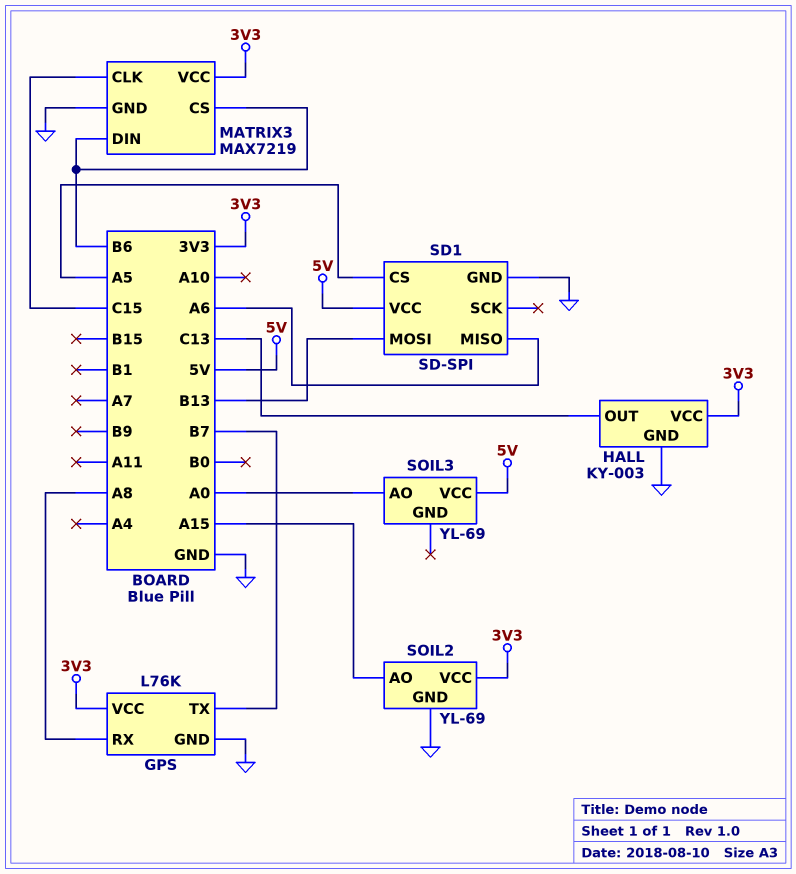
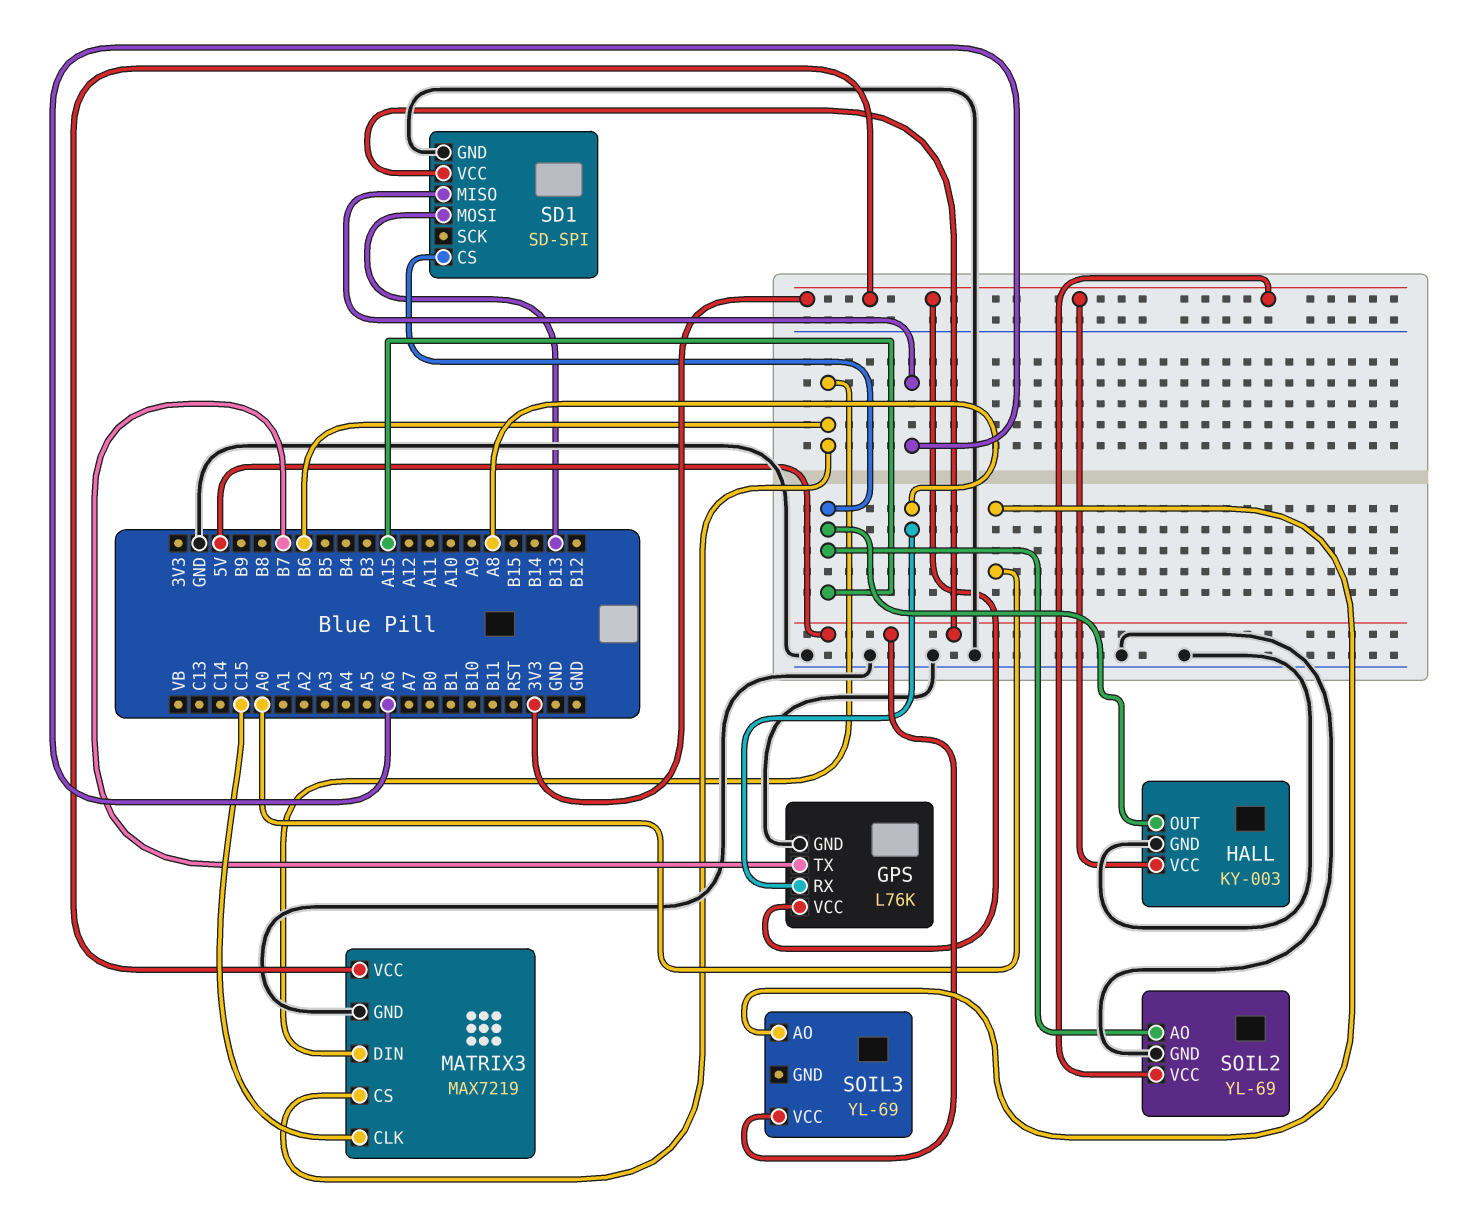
HALL pin OUT: C13 -> A15
SD1 pin CS: A5 -> A15

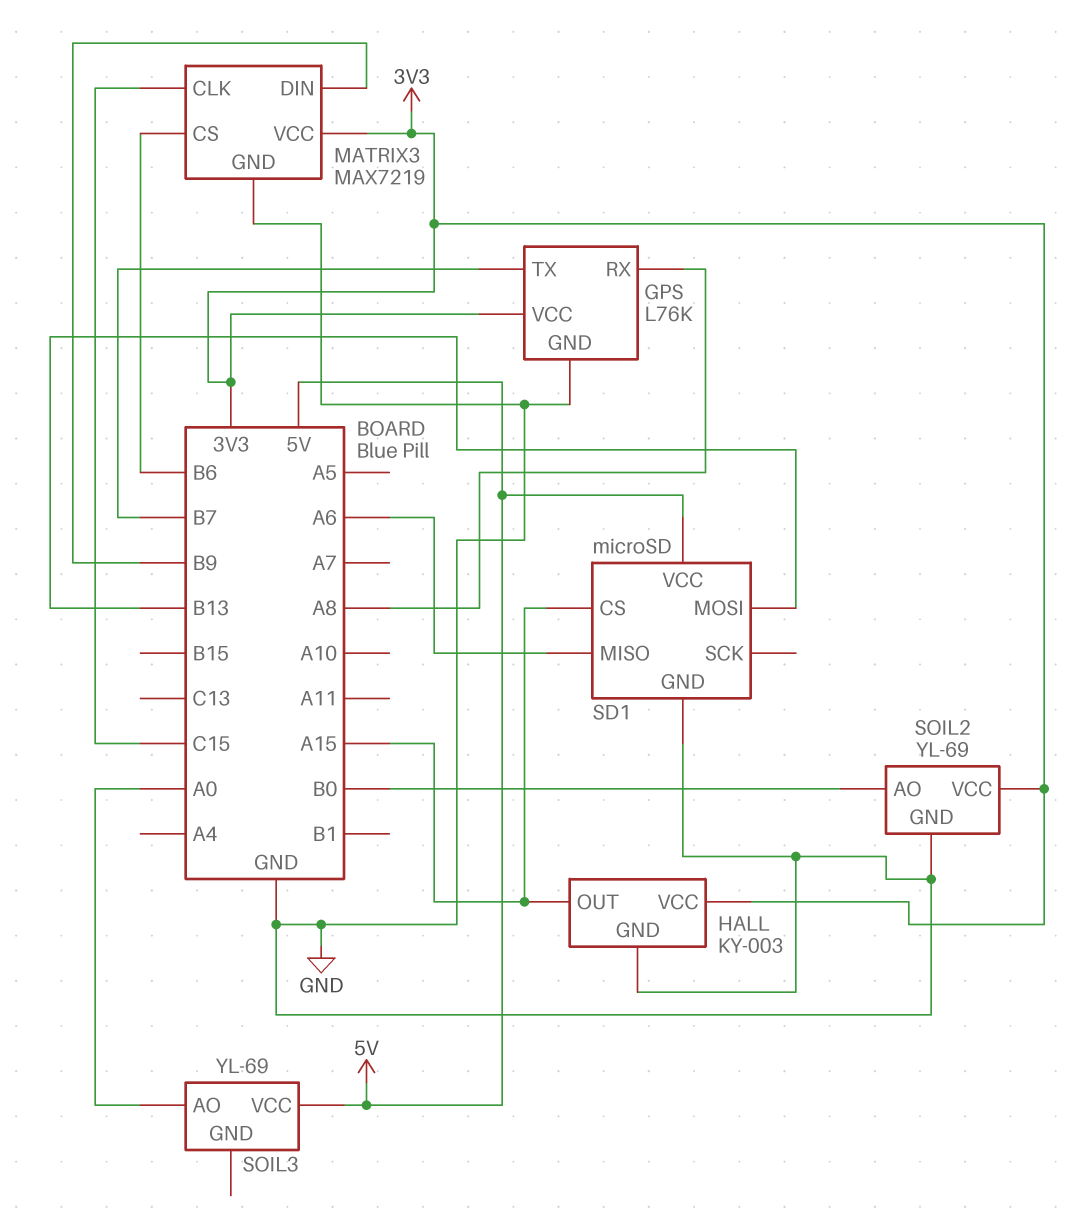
MATRIX3 pin DIN: B6 -> B9
SD1: SD-SPI -> microSD
SOIL2 pin AO: A15 -> B0

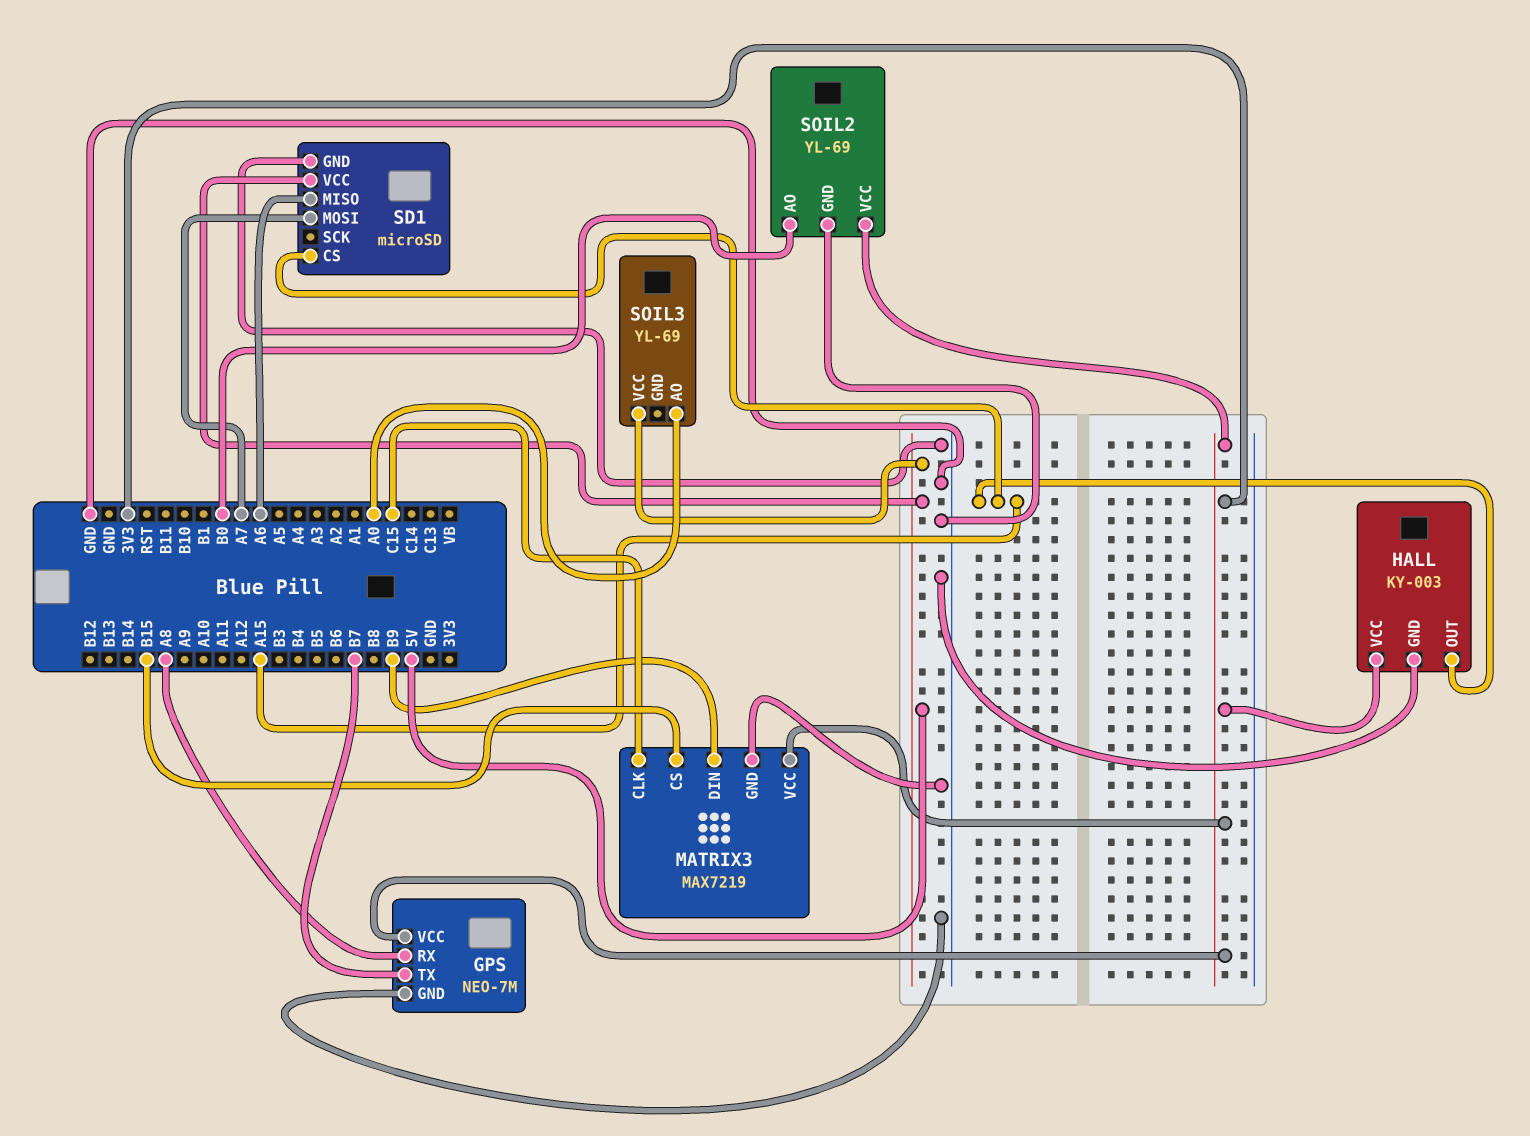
GPS: L76K -> NEO-7M
MATRIX3 pin CS: B6 -> B15
SD1 pin MOSI: B13 -> A7

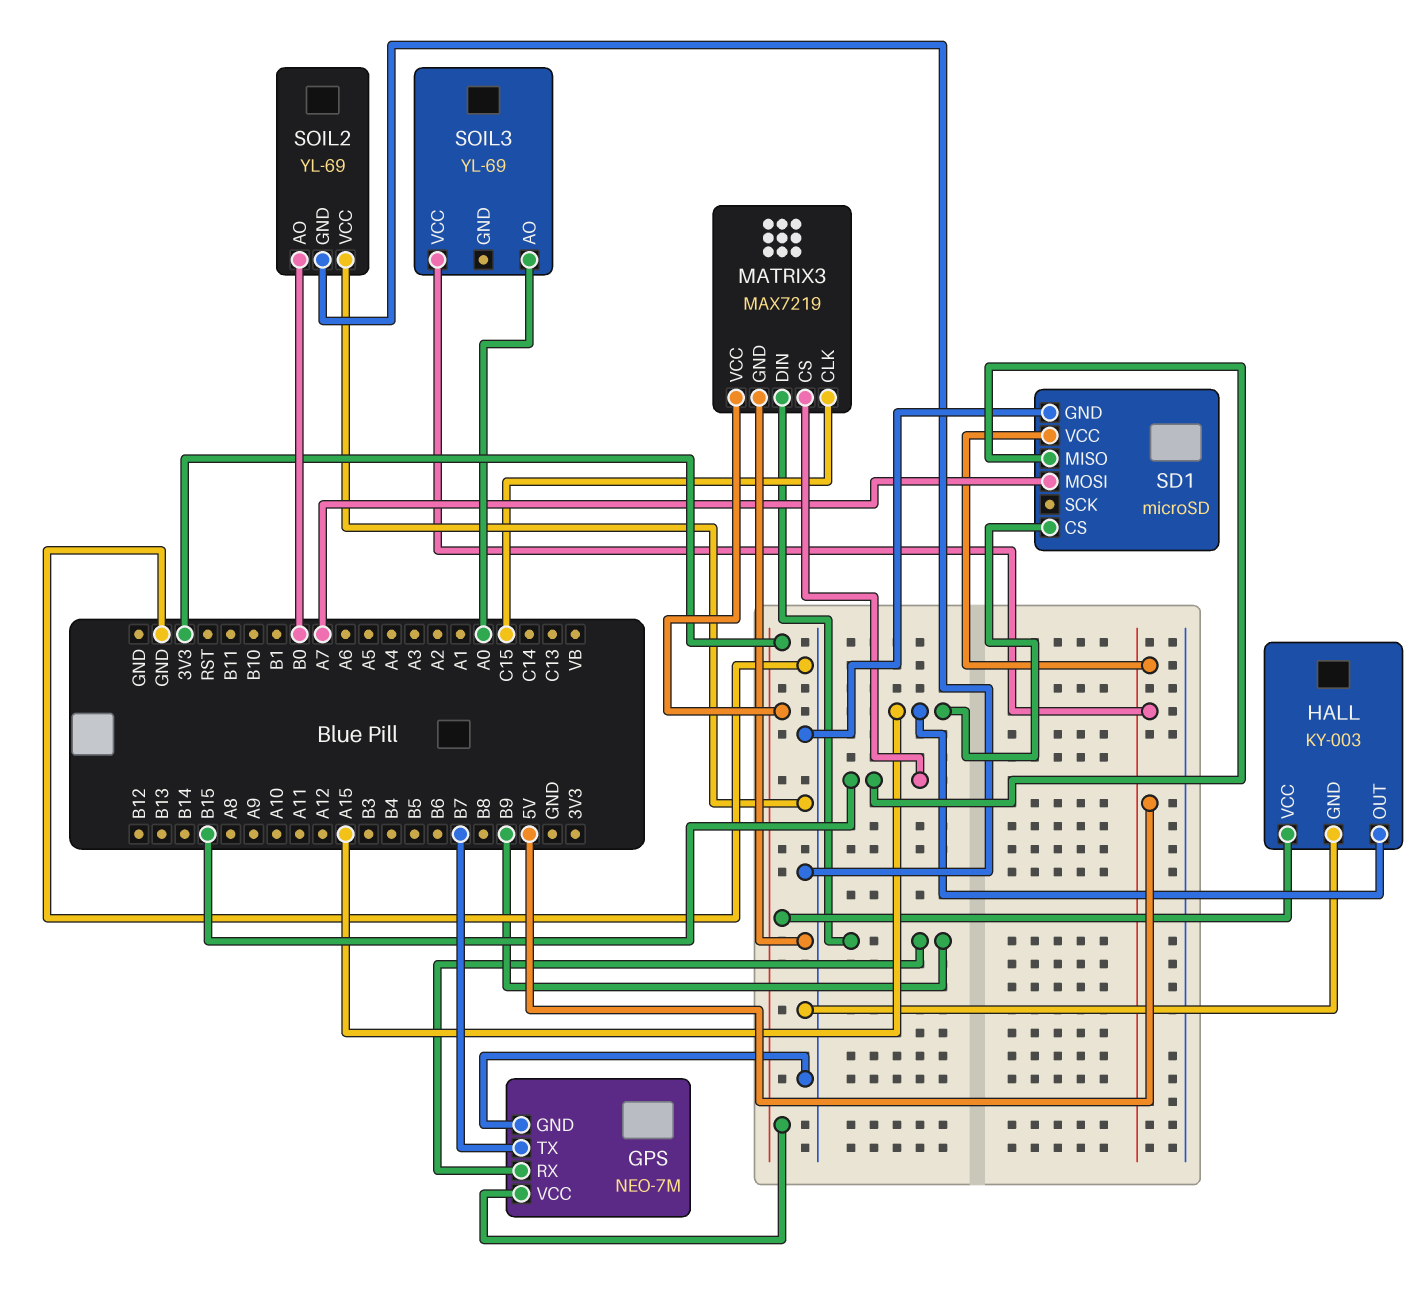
GPS pin RX: A8 -> B9
SD1 pin MISO: A6 -> B15
SOIL2 pin VCC: 3V3 -> GND

